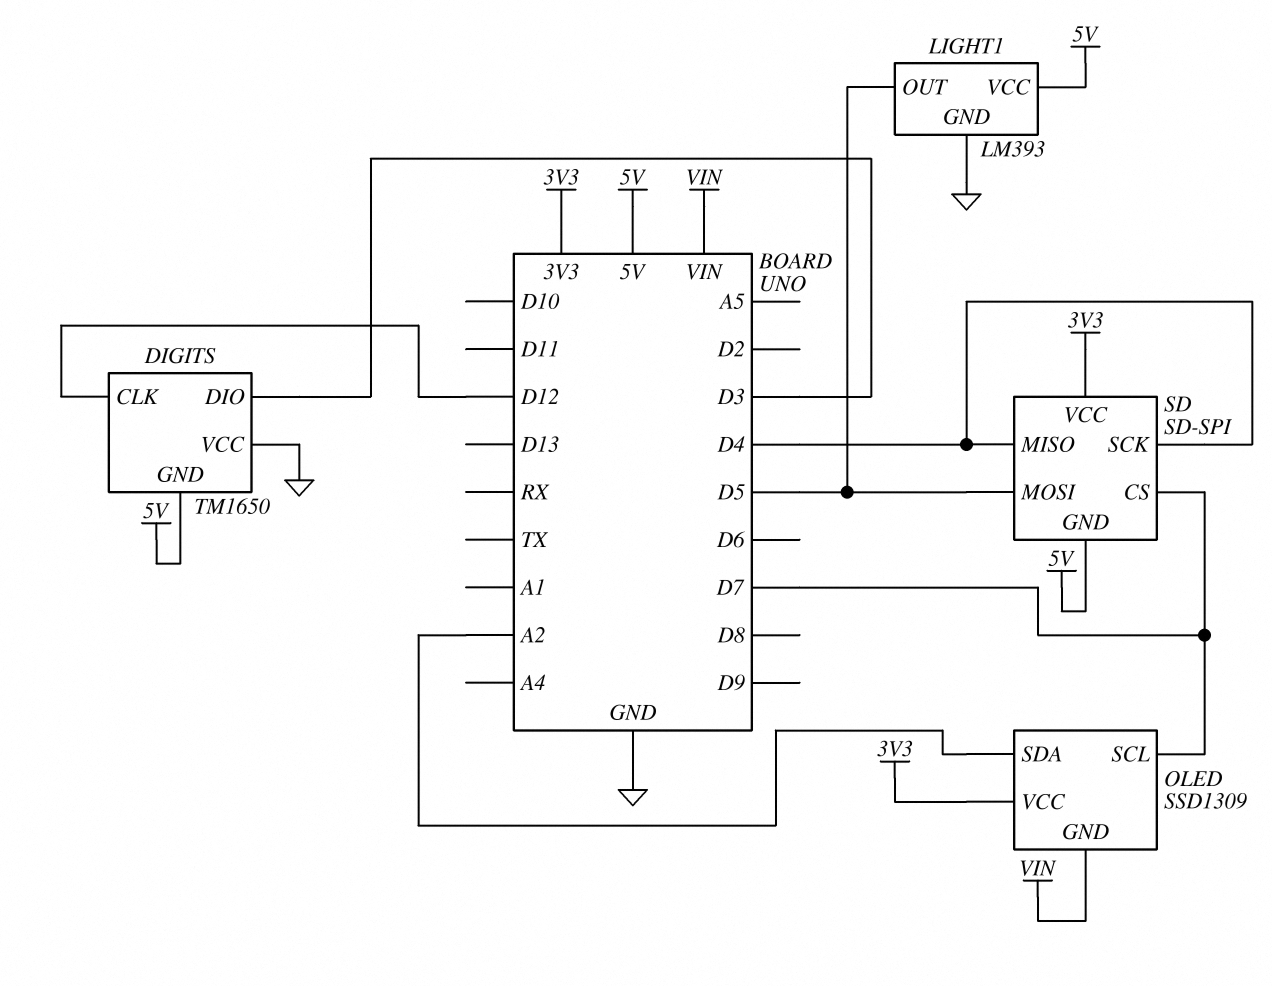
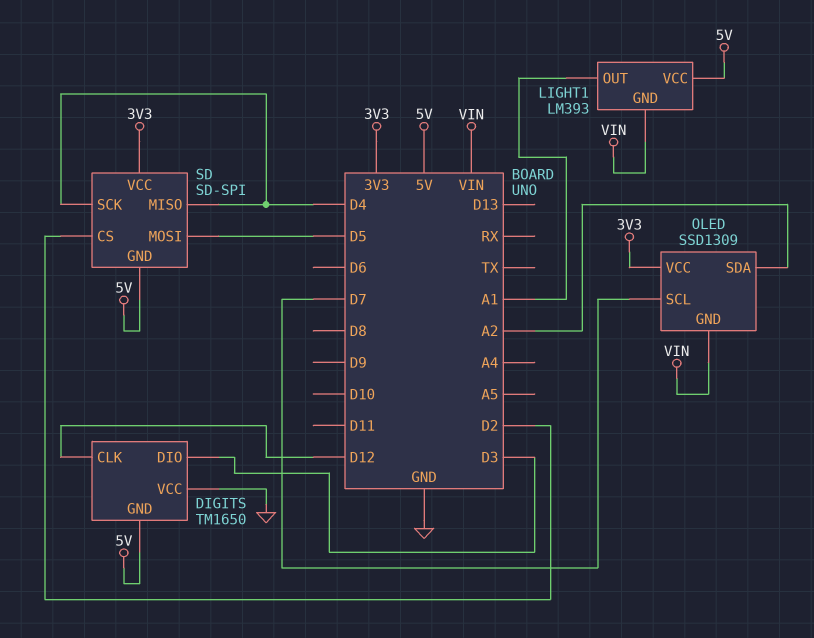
LIGHT1 pin GND: GND -> VIN
LIGHT1 pin OUT: D5 -> A1
SD pin CS: D7 -> D2

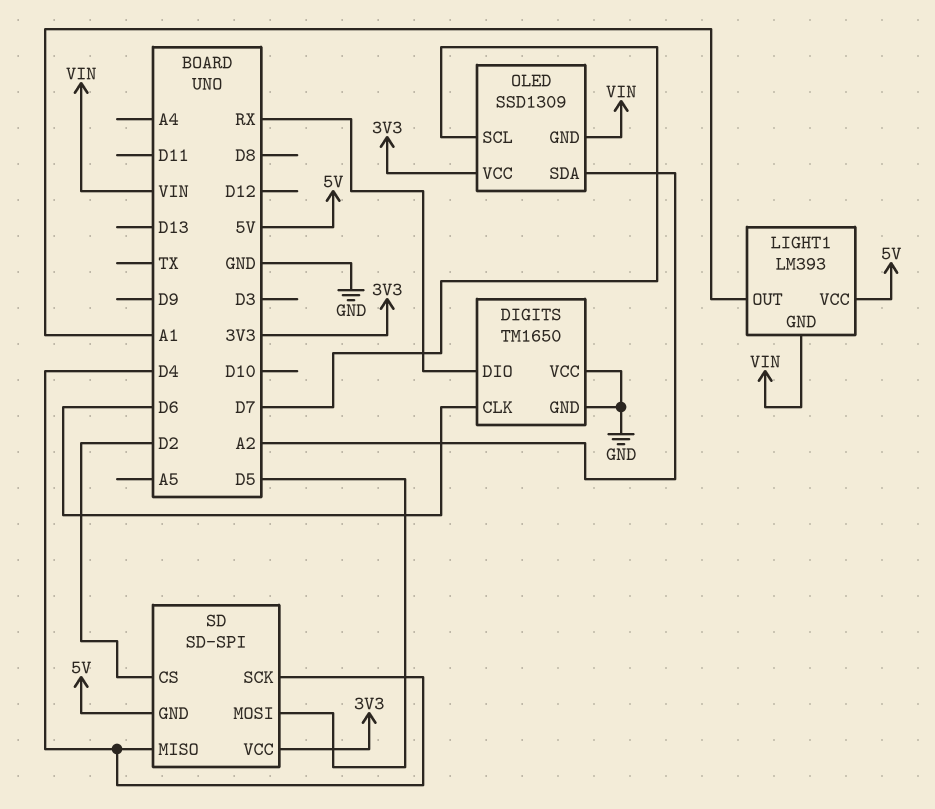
DIGITS pin CLK: D12 -> D6
DIGITS pin DIO: D3 -> RX
DIGITS pin GND: 5V -> GND

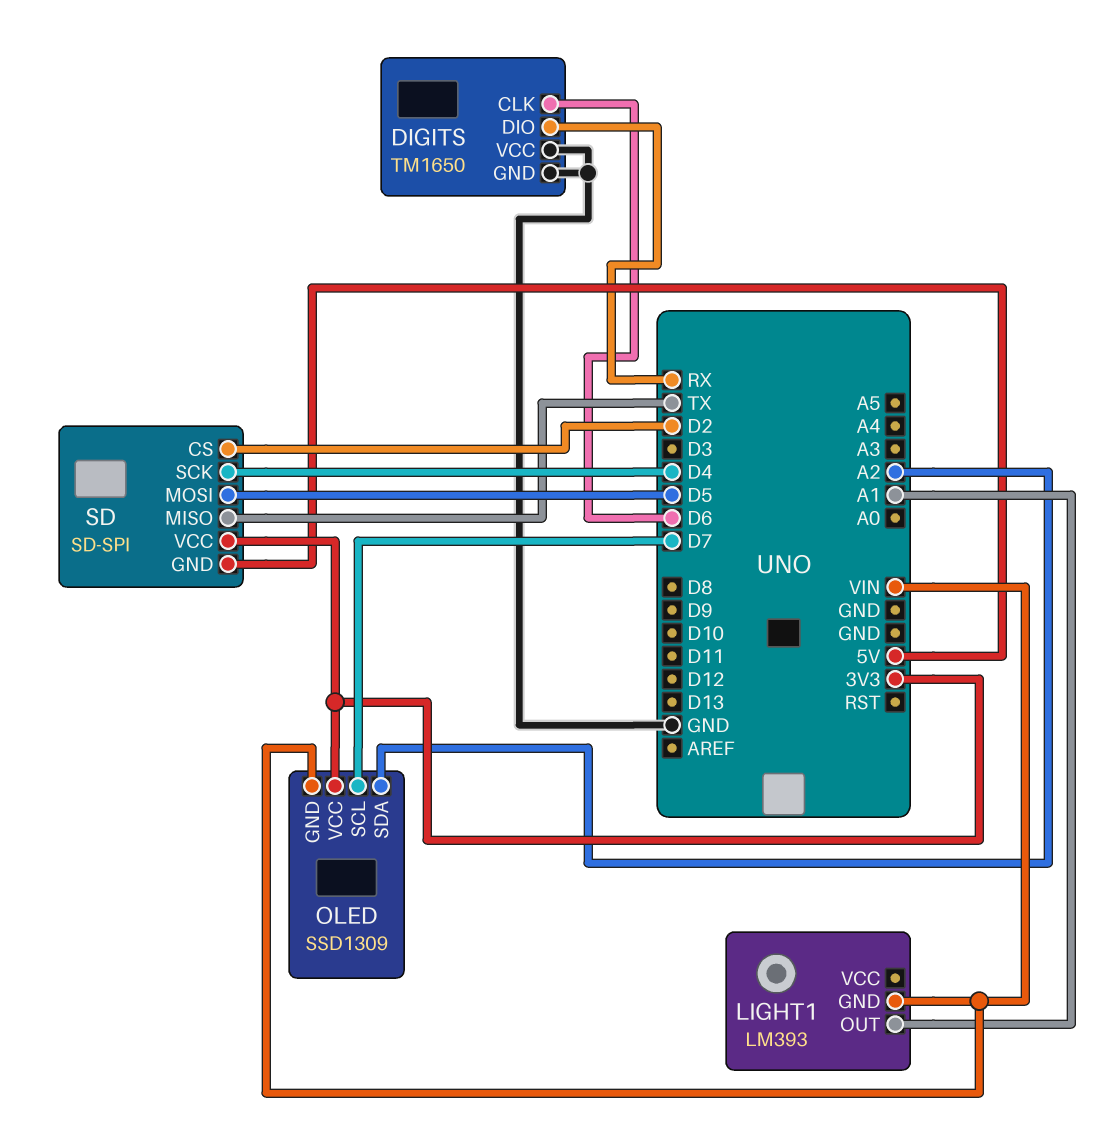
LIGHT1 pin VCC: 5V -> none
SD pin MISO: D4 -> TX

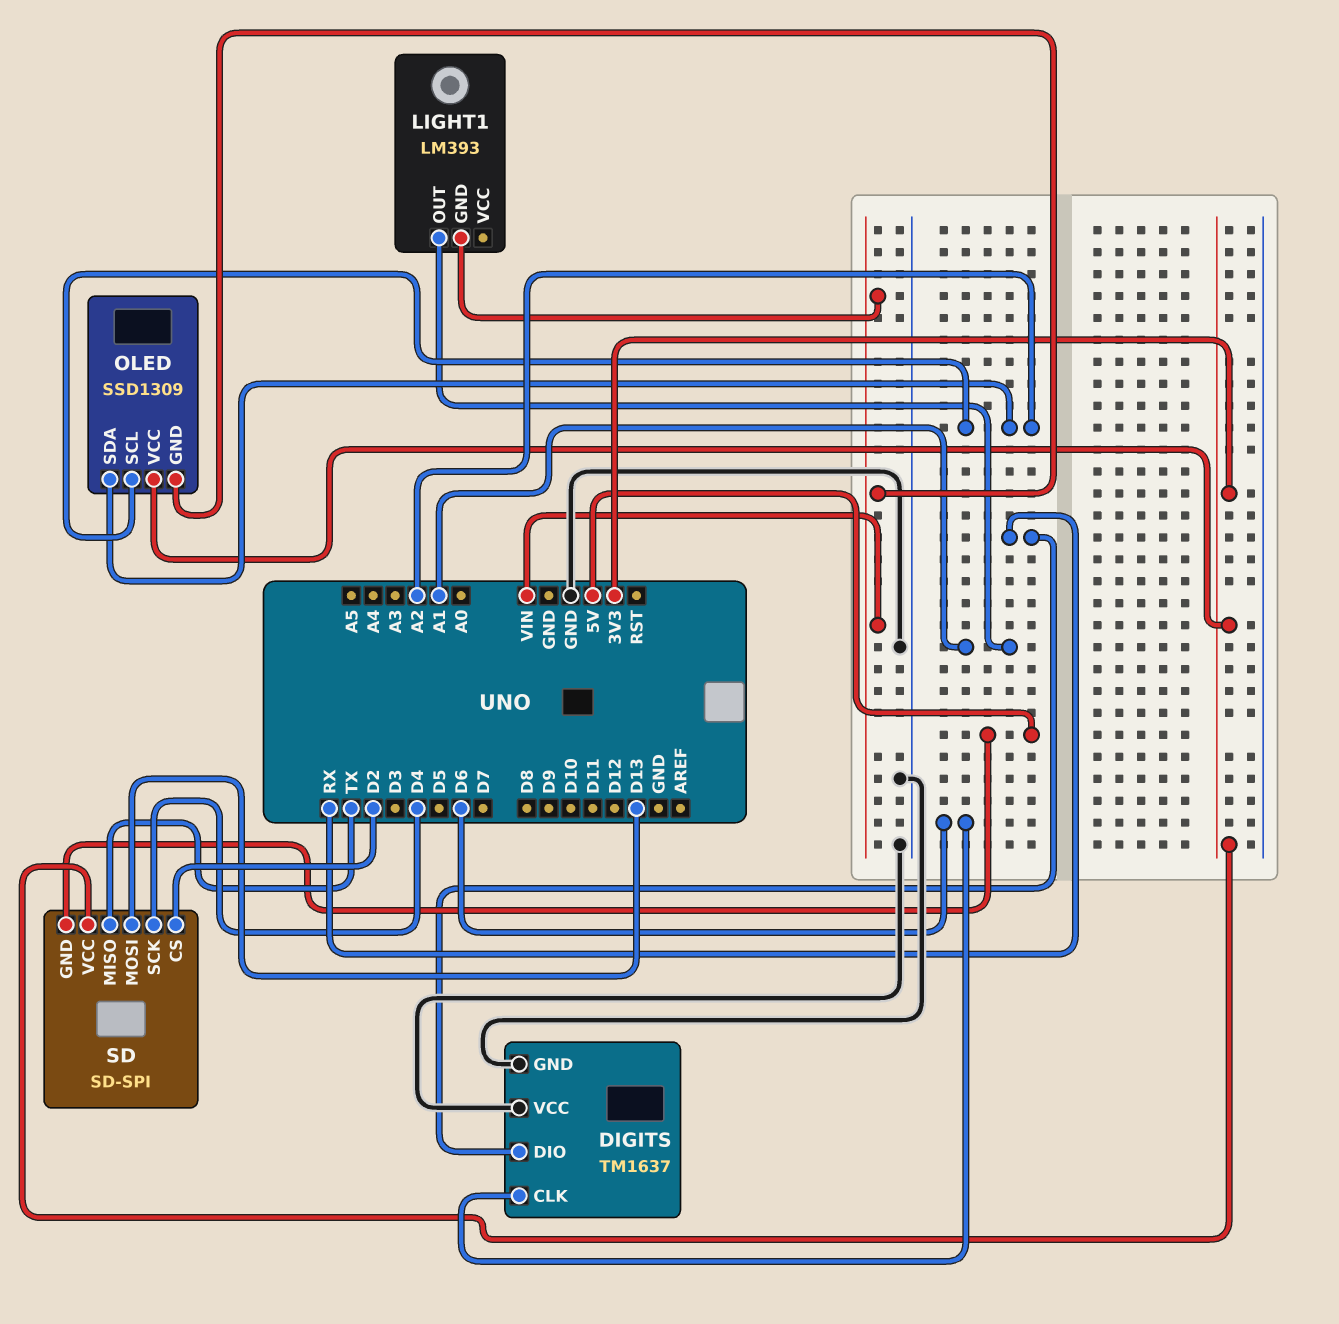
DIGITS: TM1650 -> TM1637
OLED pin SCL: D7 -> A2
SD pin MOSI: D5 -> D13

